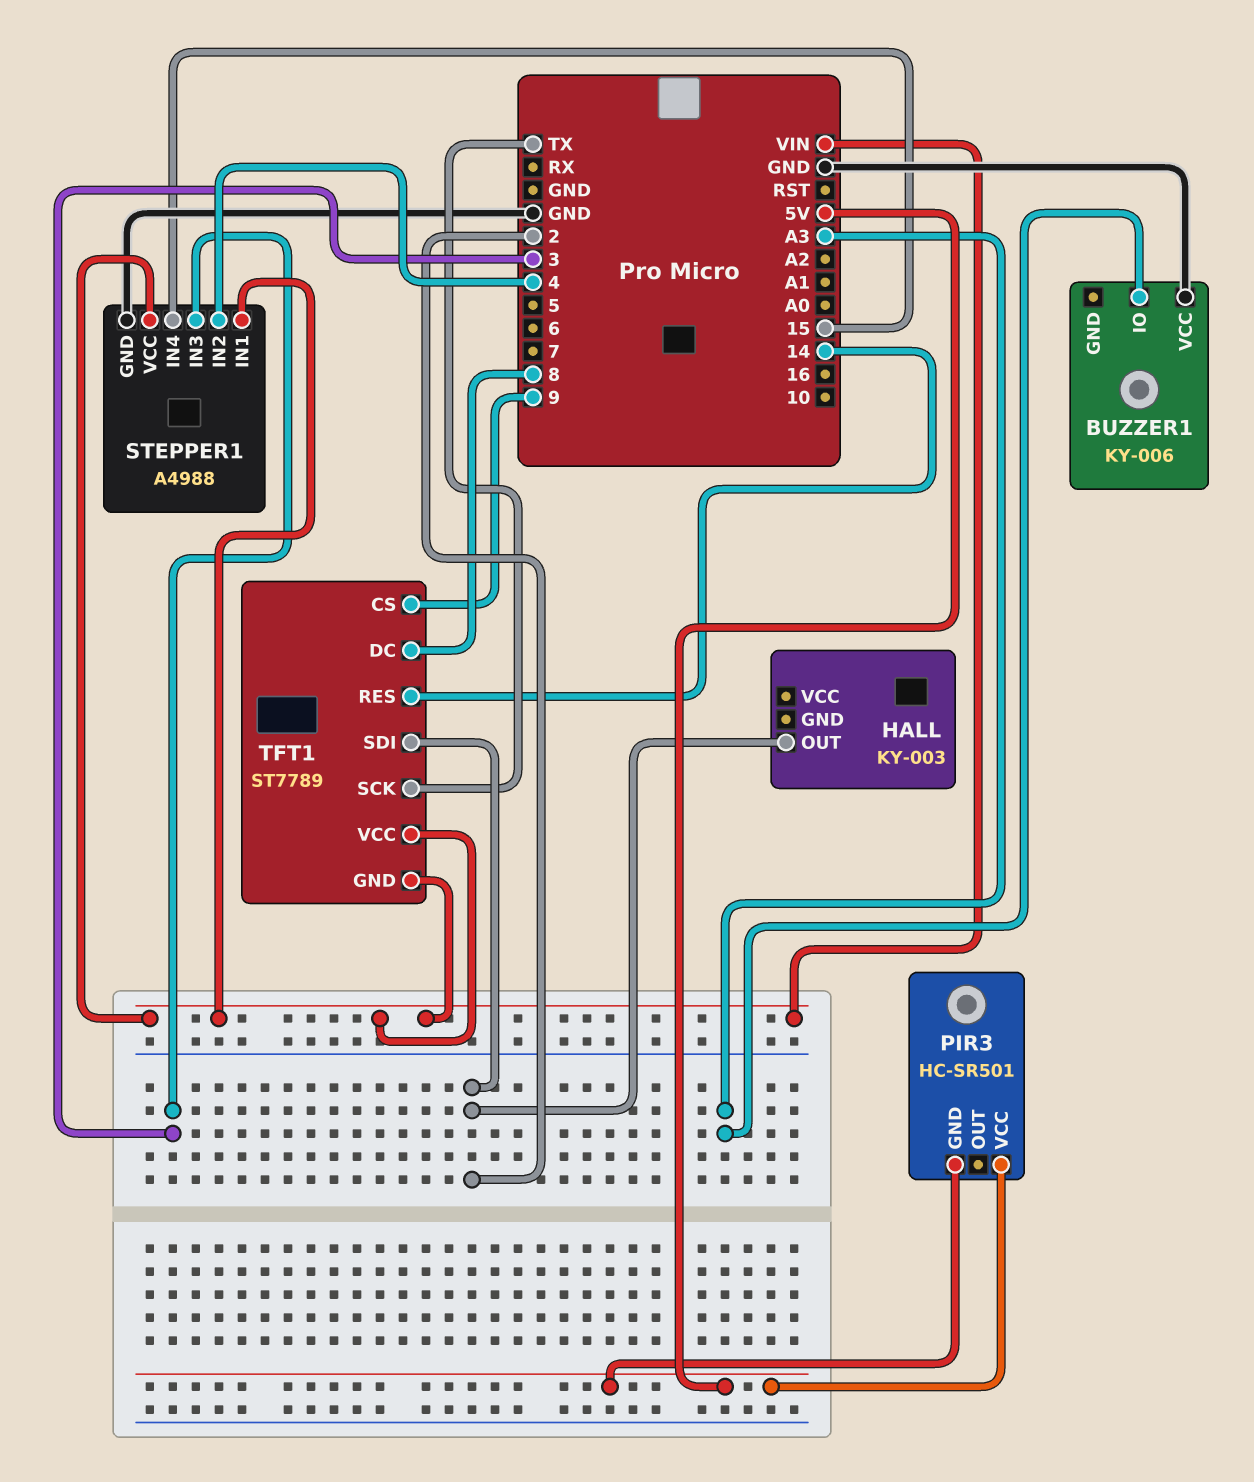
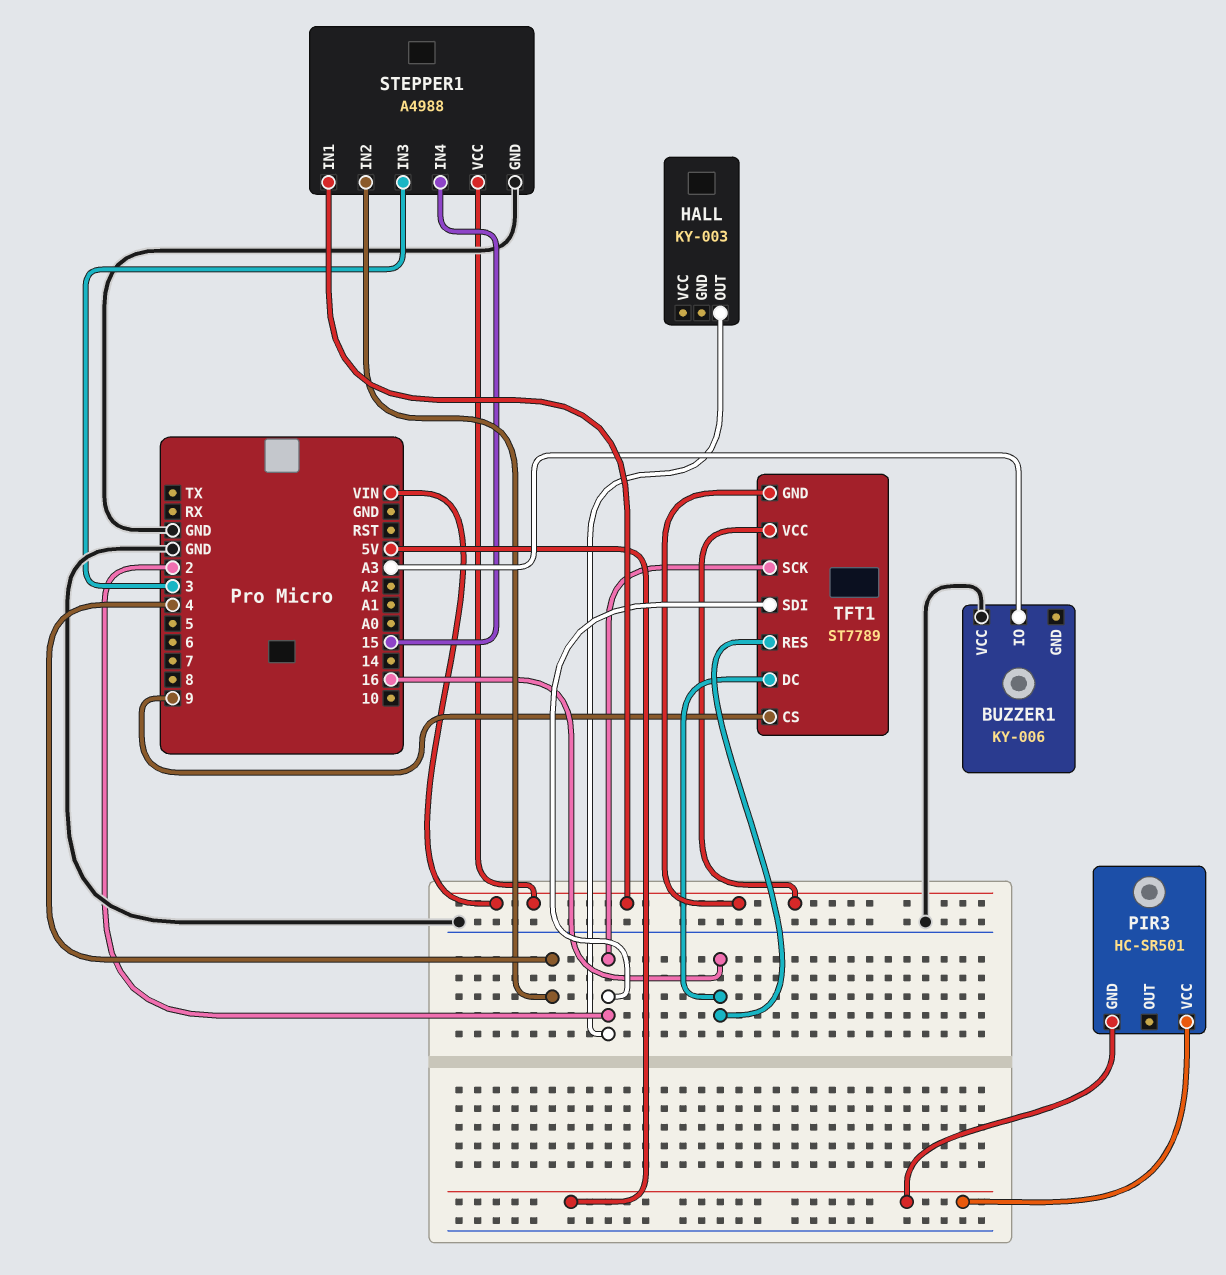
TFT1 pin DC: 8 -> 16
TFT1 pin RES: 14 -> 16
TFT1 pin SCK: TX -> 2

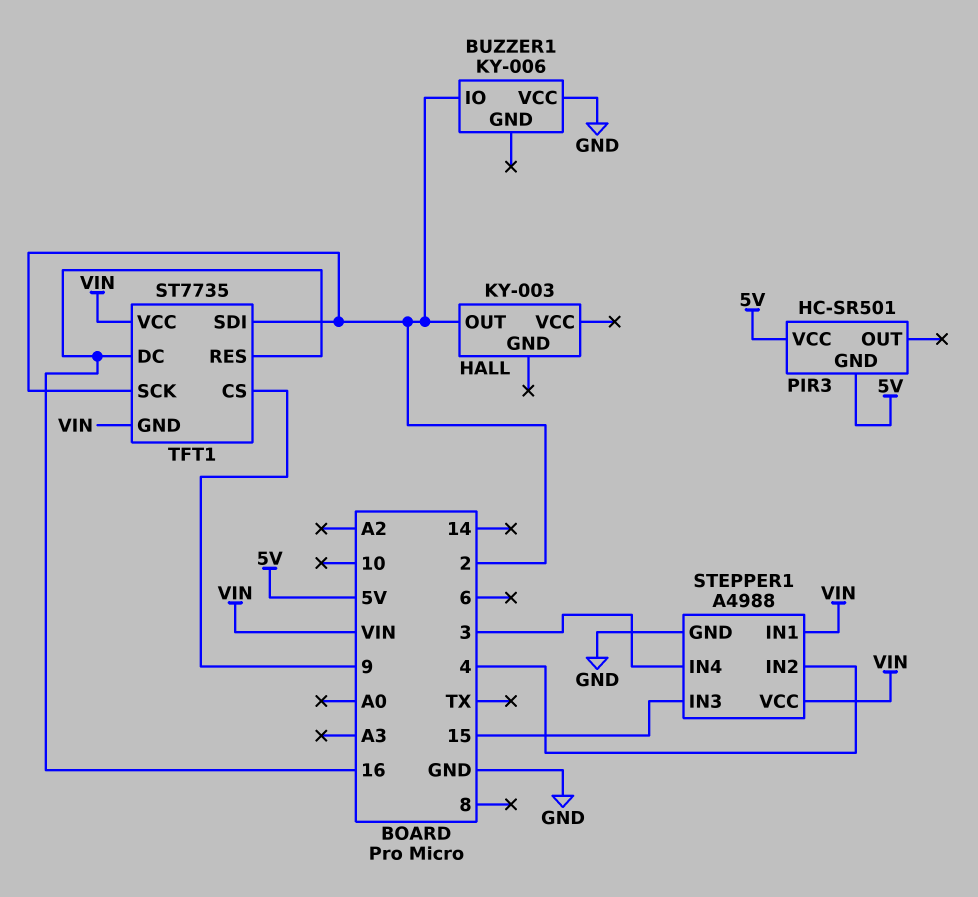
BUZZER1 pin IO: A3 -> 2
STEPPER1 pin IN3: 3 -> 15
STEPPER1 pin IN4: 15 -> 3
TFT1: ST7789 -> ST7735

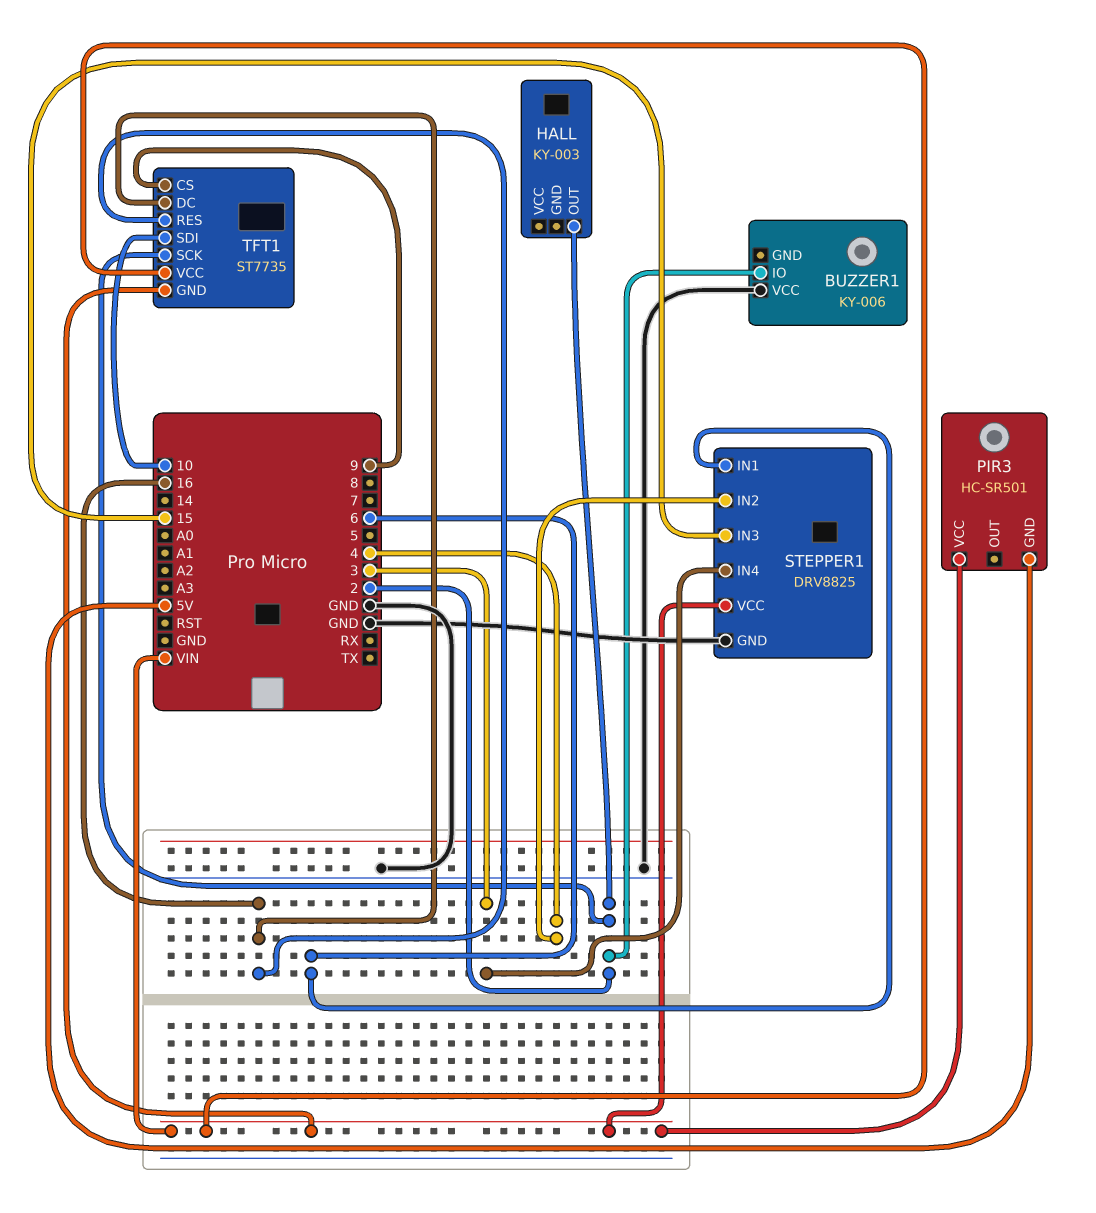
PIR3 pin VCC: 5V -> VIN
STEPPER1: A4988 -> DRV8825
STEPPER1 pin IN1: VIN -> 6
TFT1 pin SDI: 2 -> 10

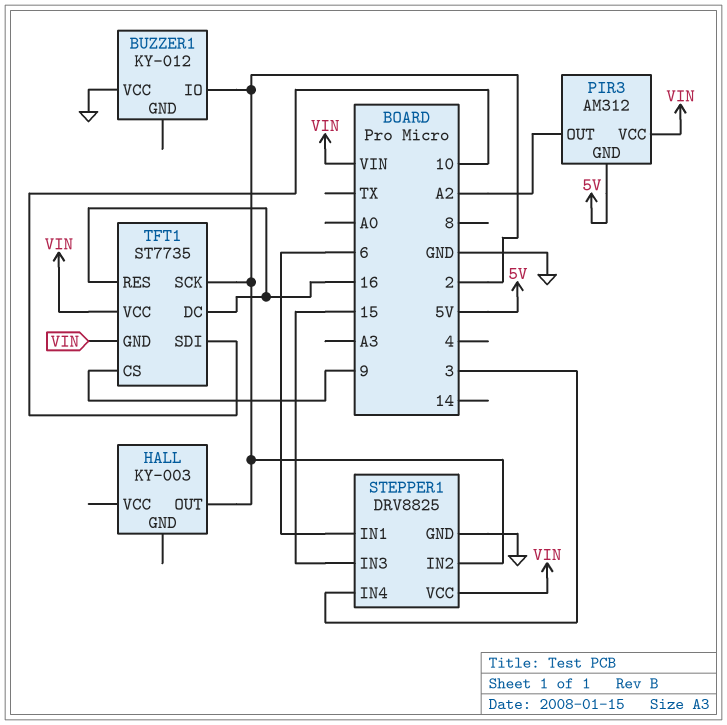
BUZZER1: KY-006 -> KY-012
PIR3: HC-SR501 -> AM312
PIR3 pin OUT: none -> A2
STEPPER1 pin IN2: 4 -> 2

